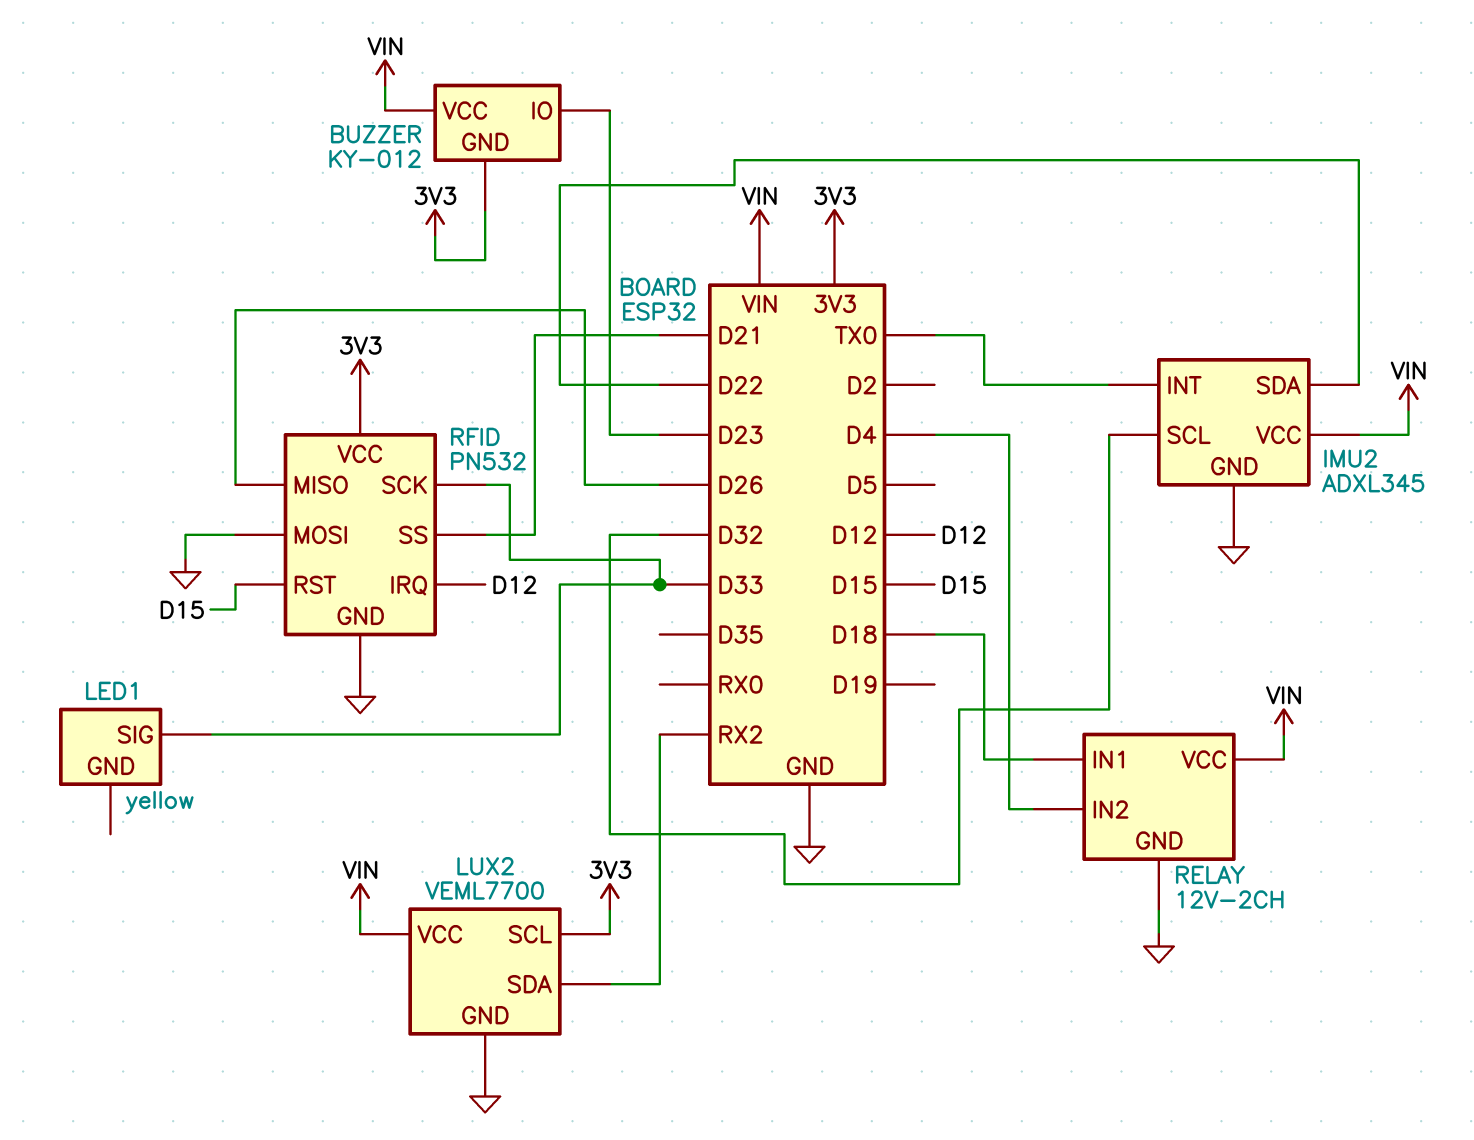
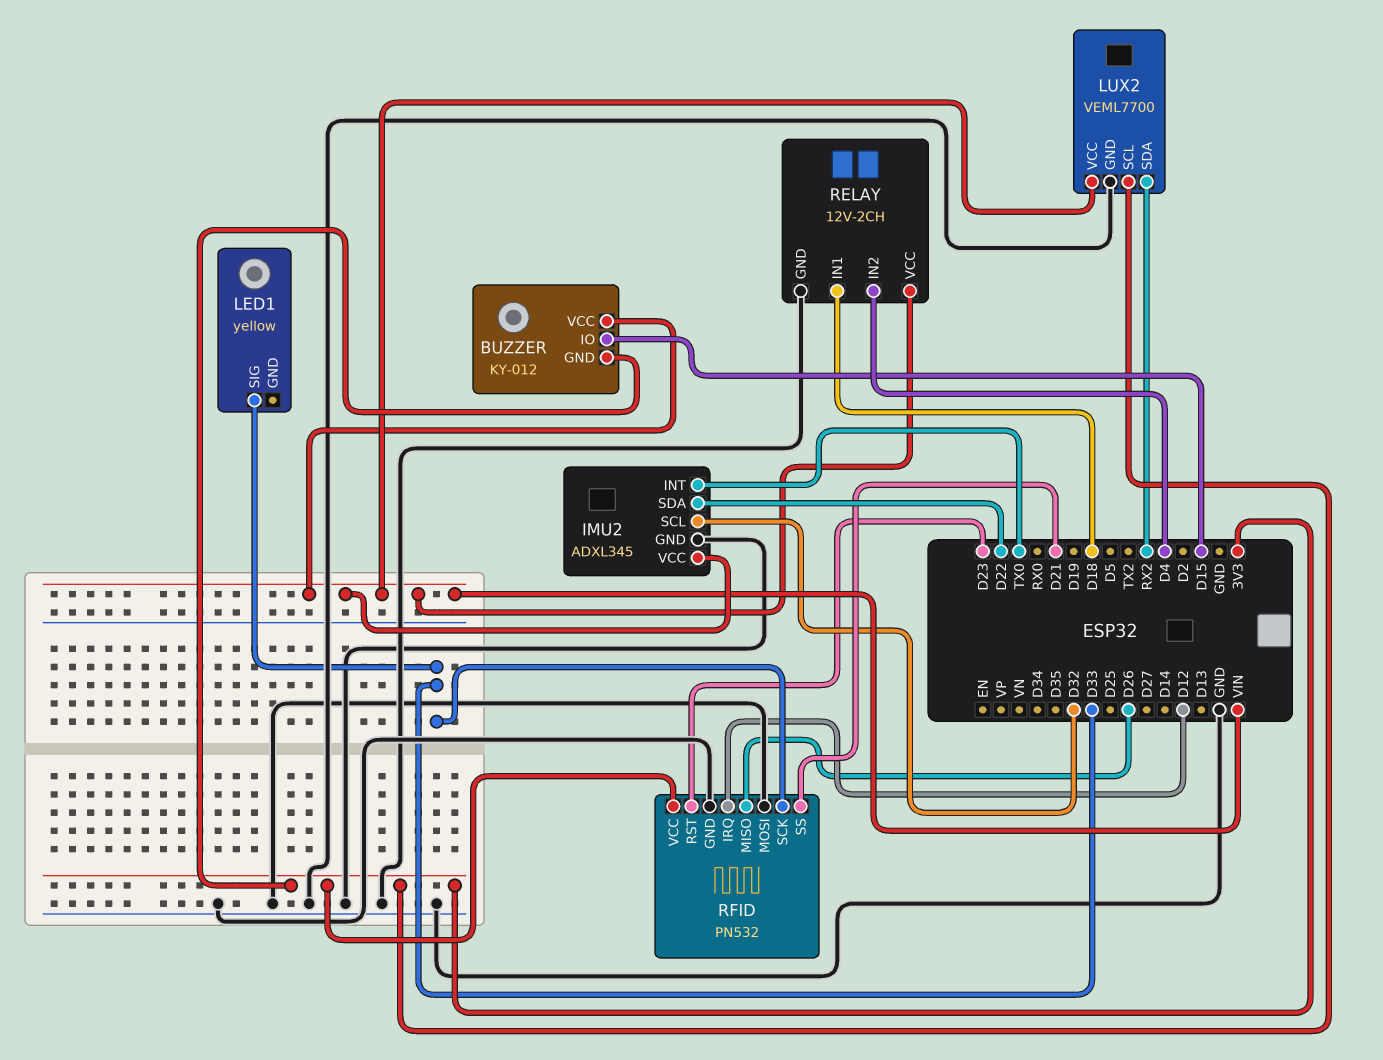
BUZZER pin IO: D23 -> D15
RFID pin RST: D15 -> D23

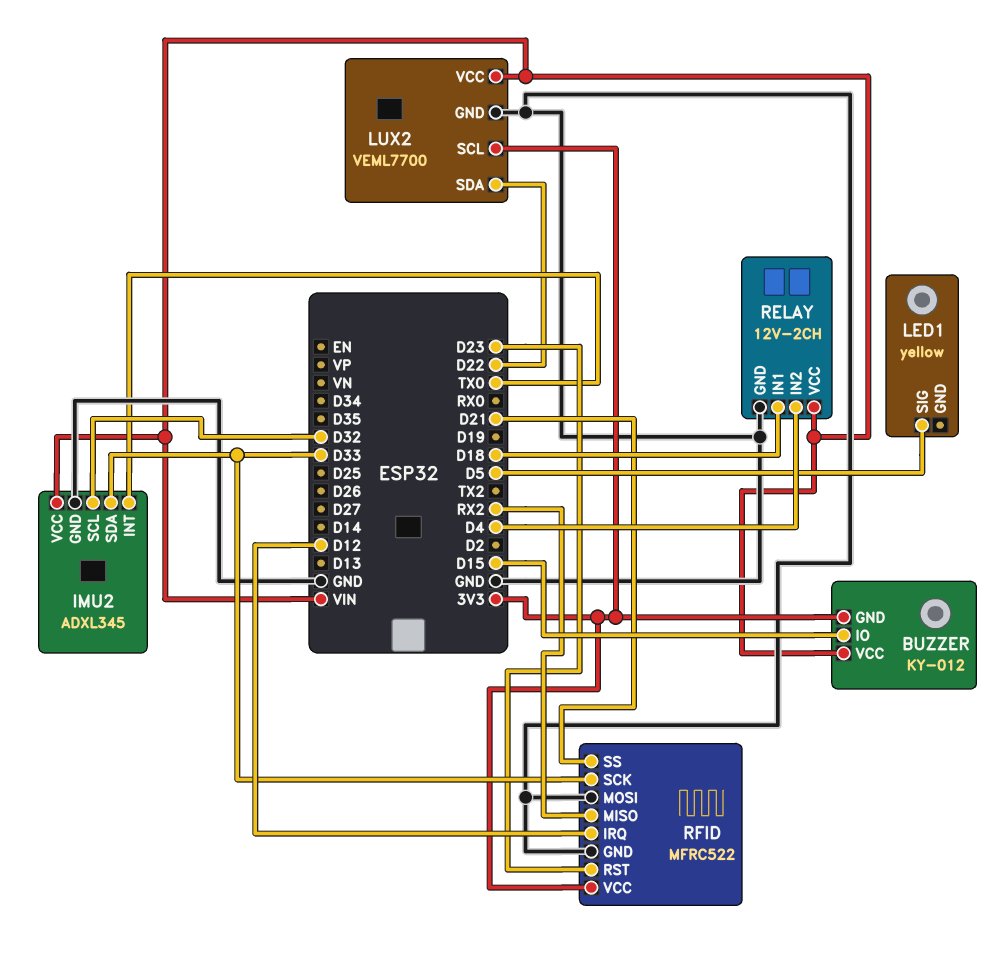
IMU2 pin SDA: D22 -> D33
LED1 pin SIG: D33 -> D5
LUX2 pin SDA: RX2 -> D22
RFID: PN532 -> MFRC522
RFID pin MISO: D26 -> RX2

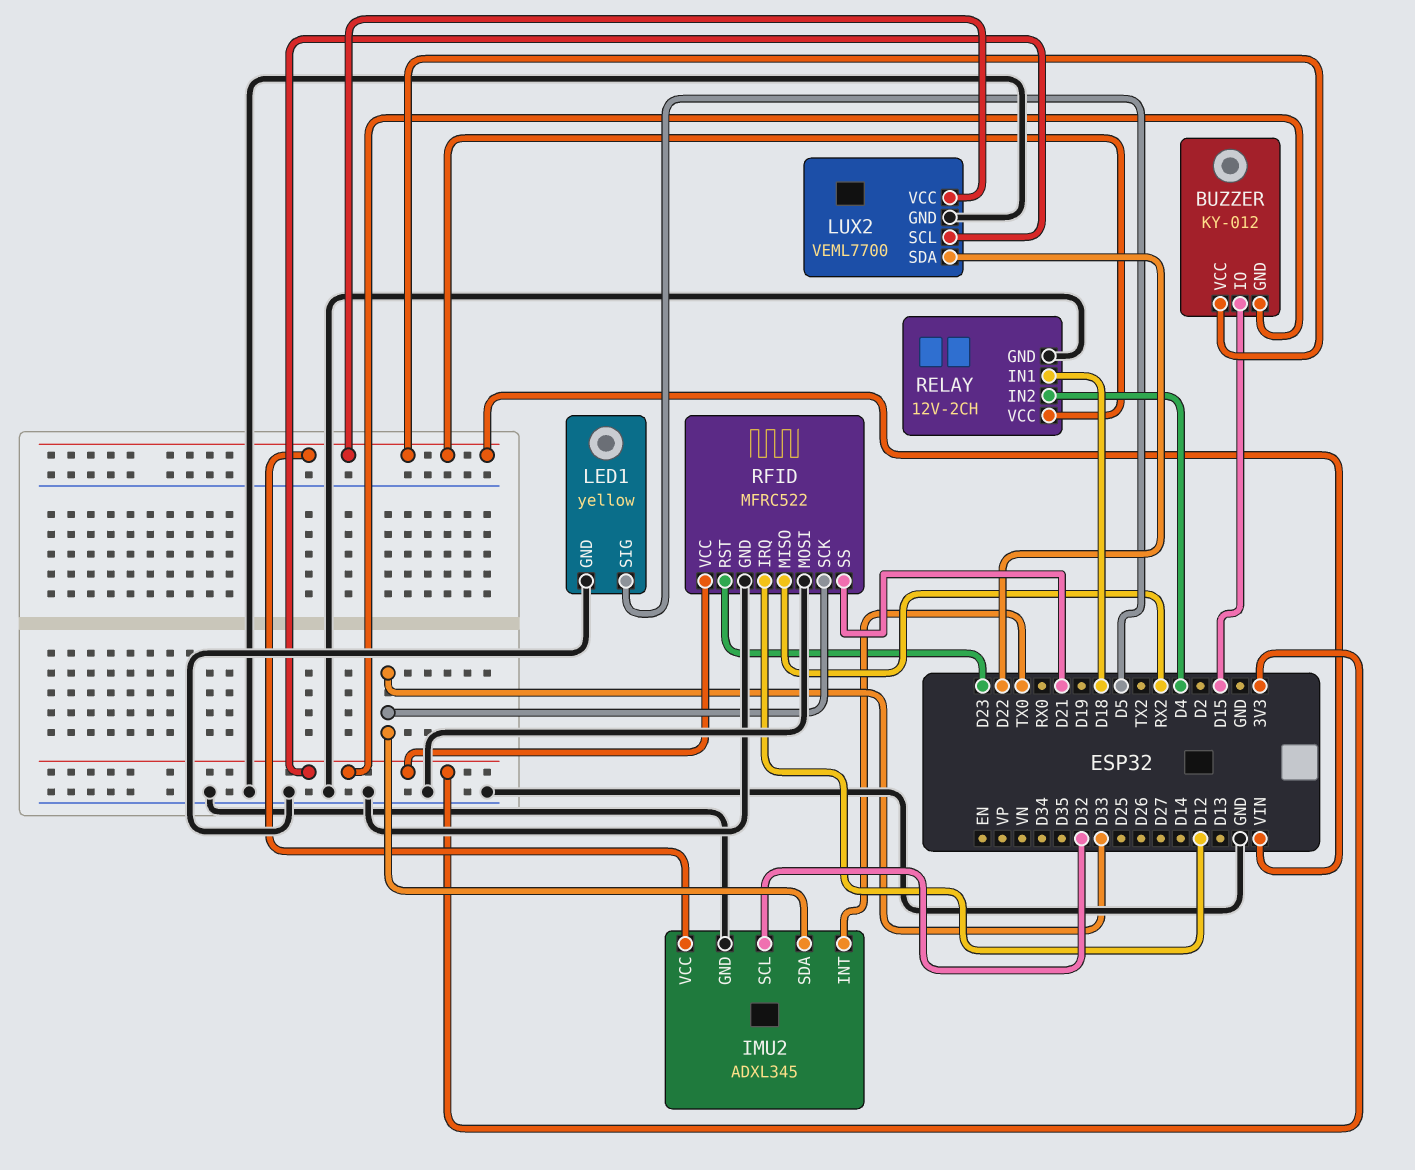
LED1 pin GND: none -> GND

